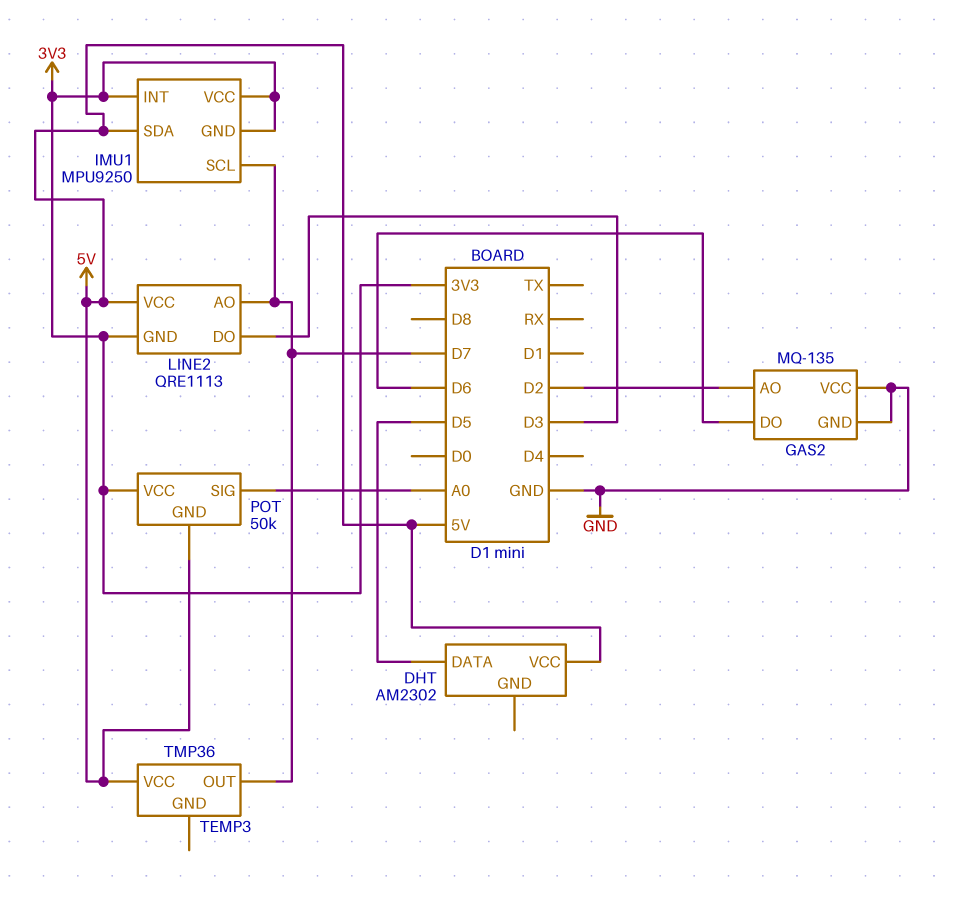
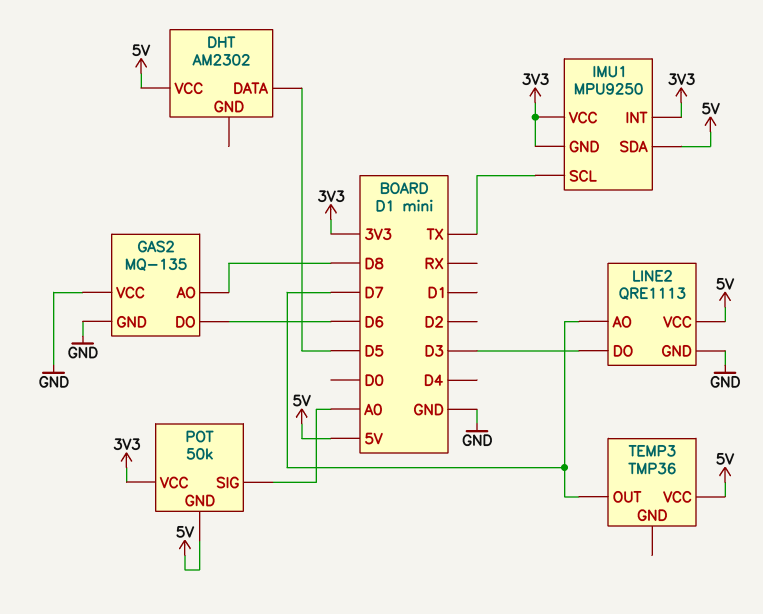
GAS2 pin AO: D2 -> D8
IMU1 pin SCL: D7 -> TX
LINE2 pin GND: 3V3 -> GND

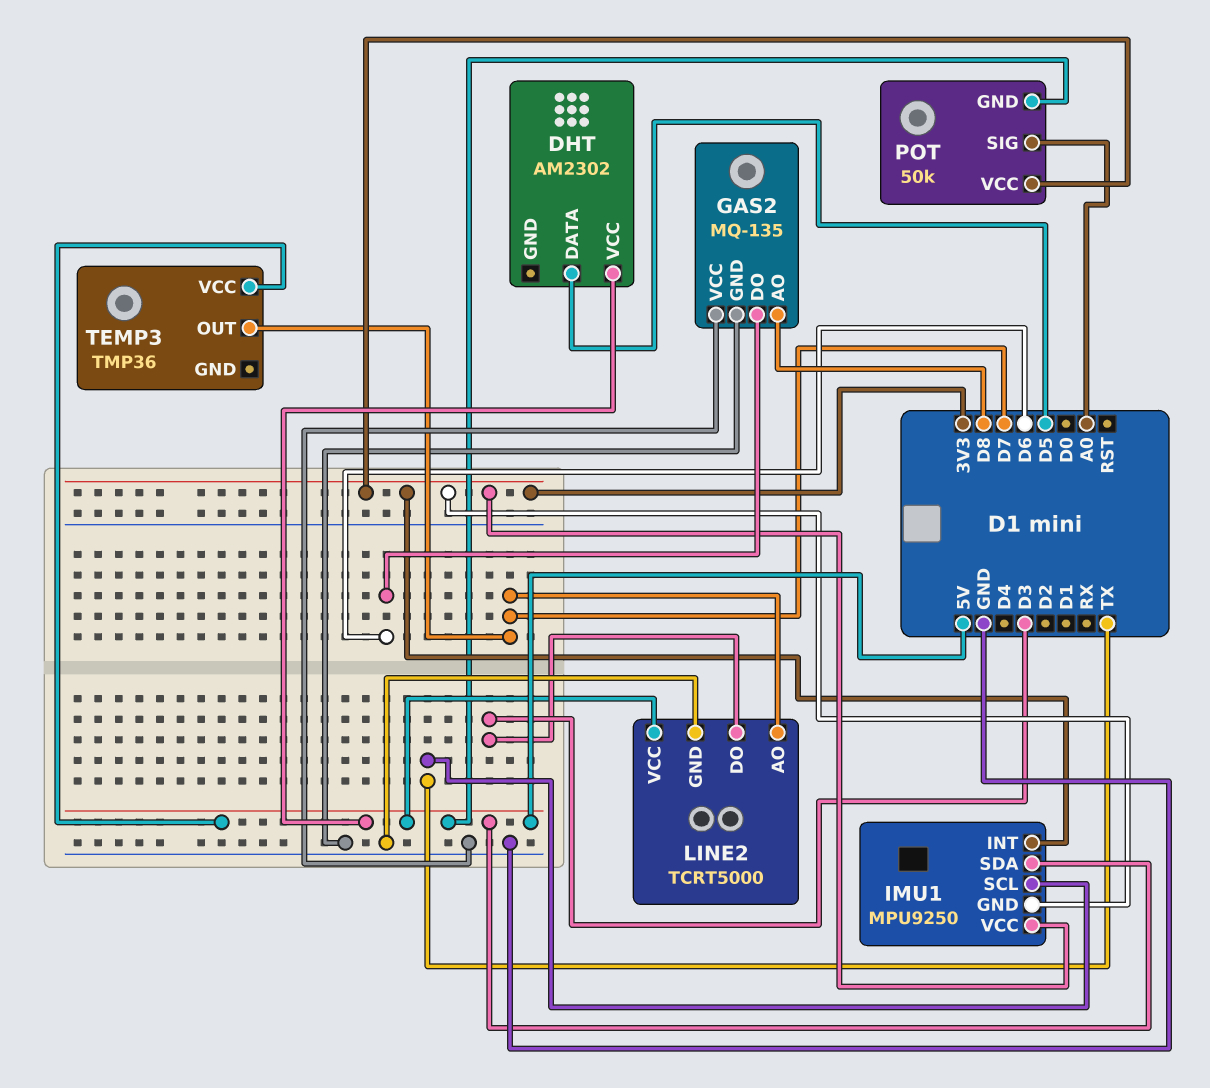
LINE2: QRE1113 -> TCRT5000

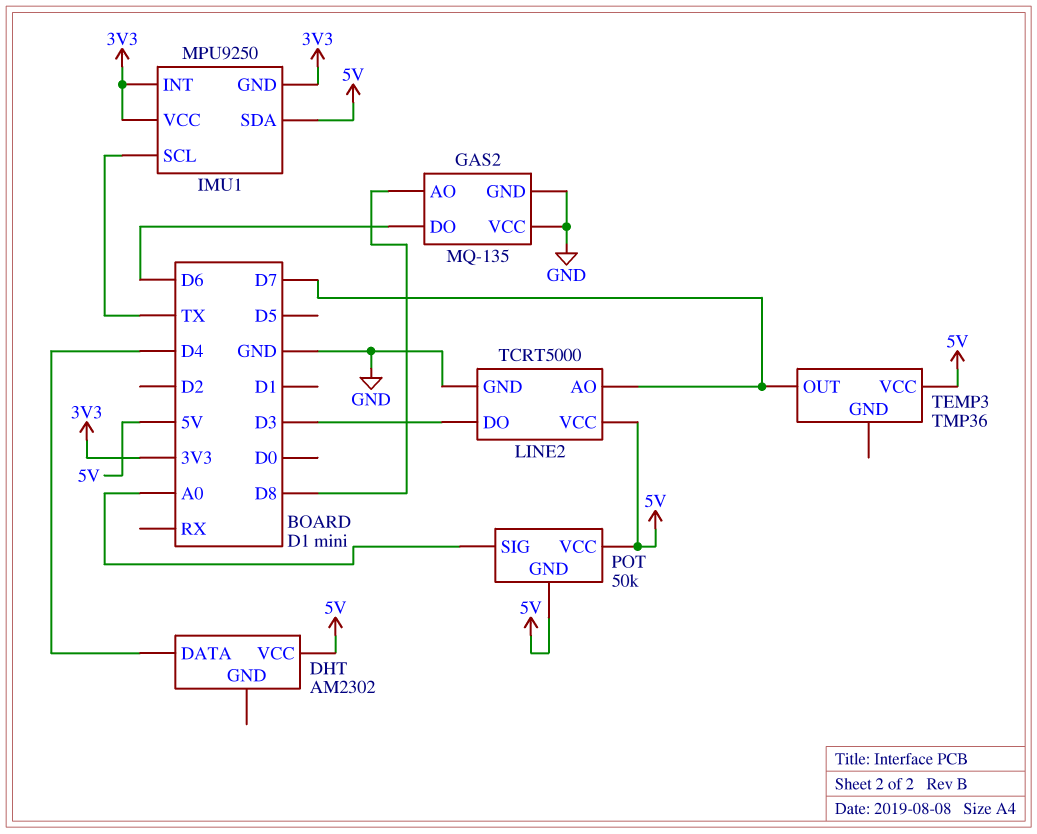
DHT pin DATA: D5 -> D4
POT pin VCC: 3V3 -> 5V

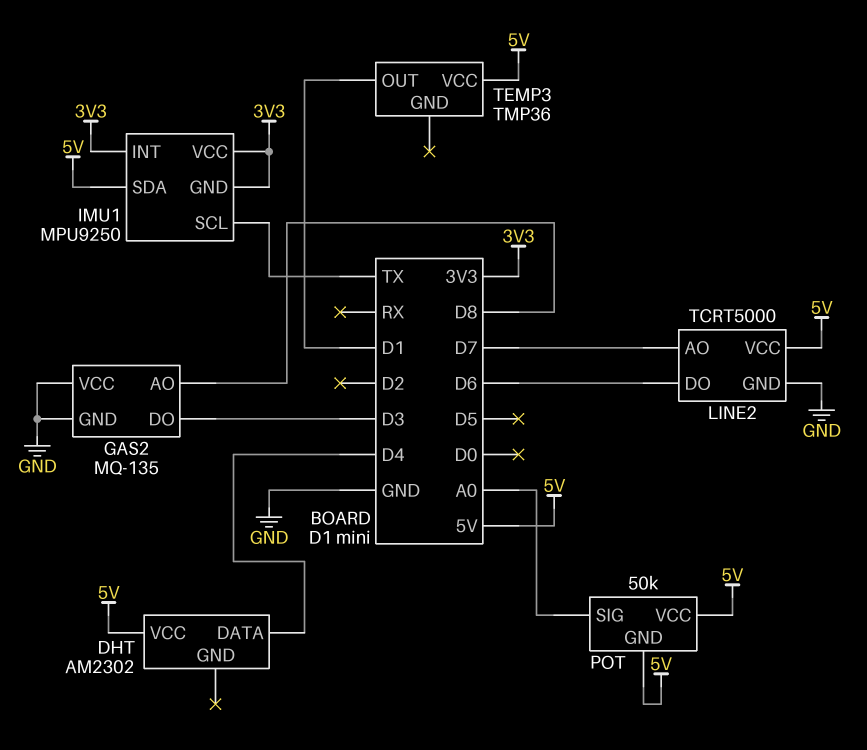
GAS2 pin DO: D6 -> D3
LINE2 pin DO: D3 -> D6
TEMP3 pin OUT: D7 -> D1

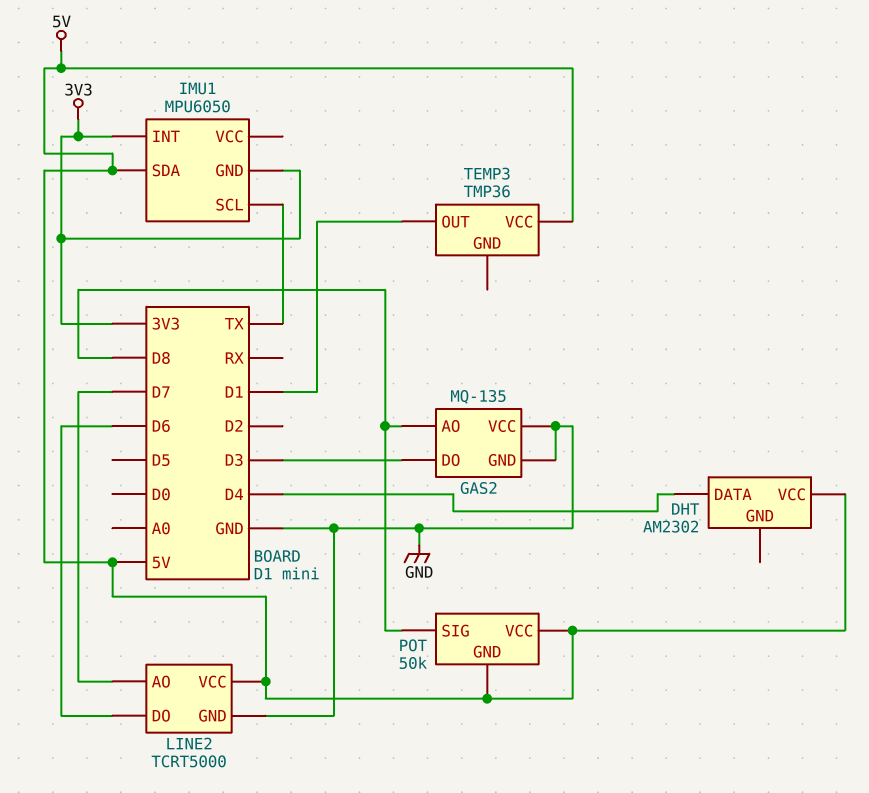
IMU1: MPU9250 -> MPU6050
IMU1 pin VCC: 3V3 -> none
POT pin SIG: A0 -> D8

